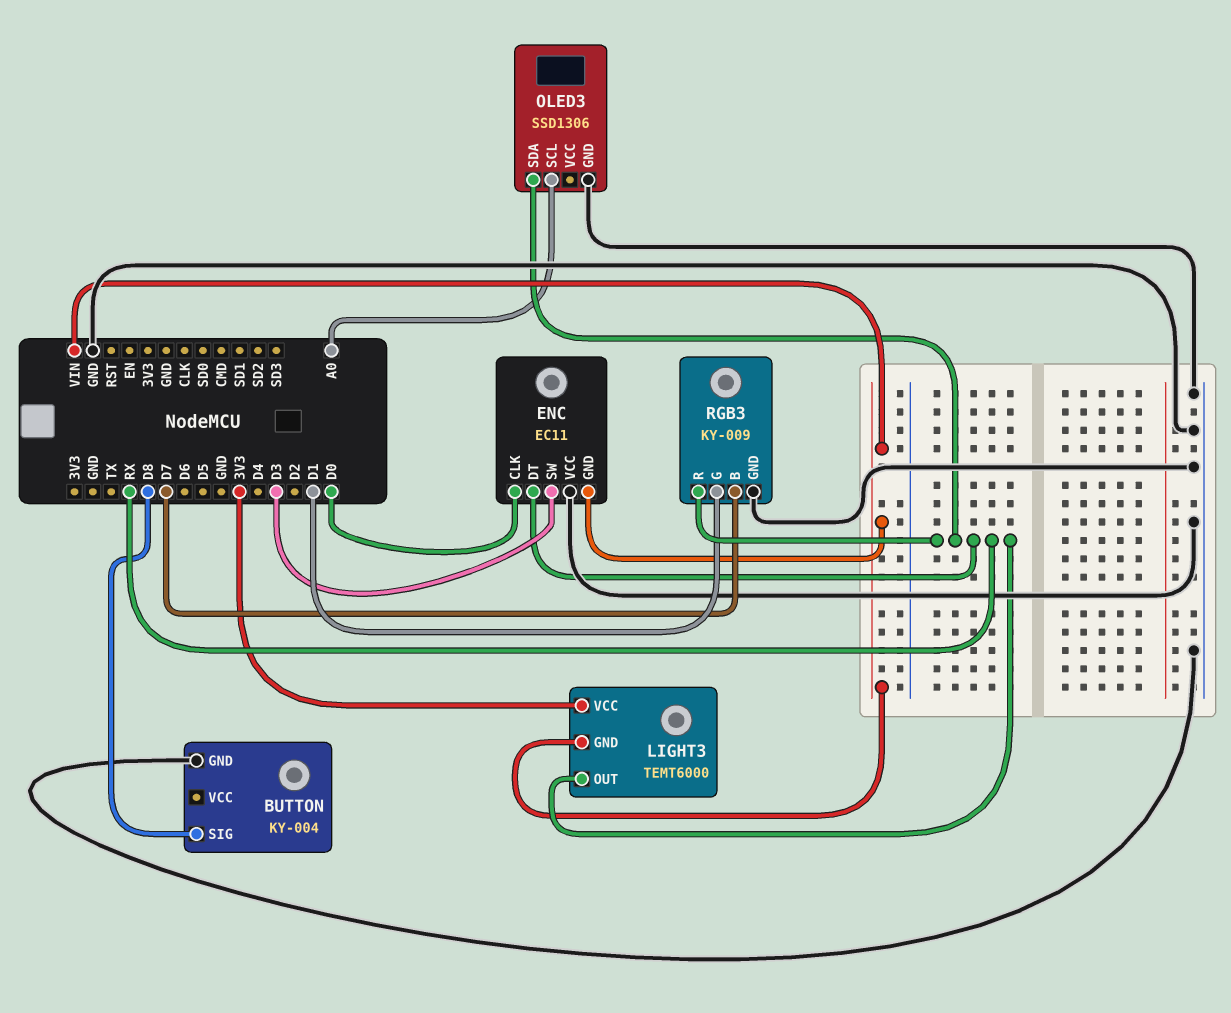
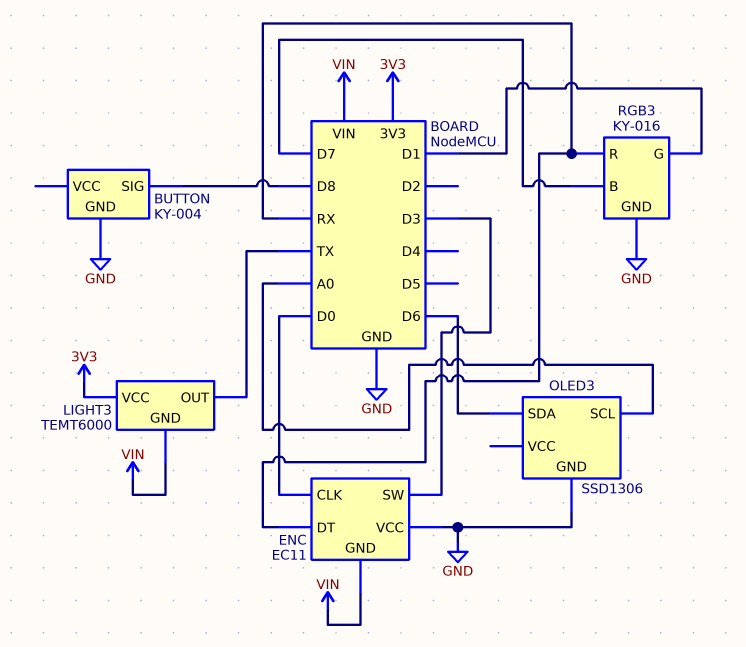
LIGHT3 pin OUT: RX -> TX
OLED3 pin SDA: RX -> D6
RGB3: KY-009 -> KY-016

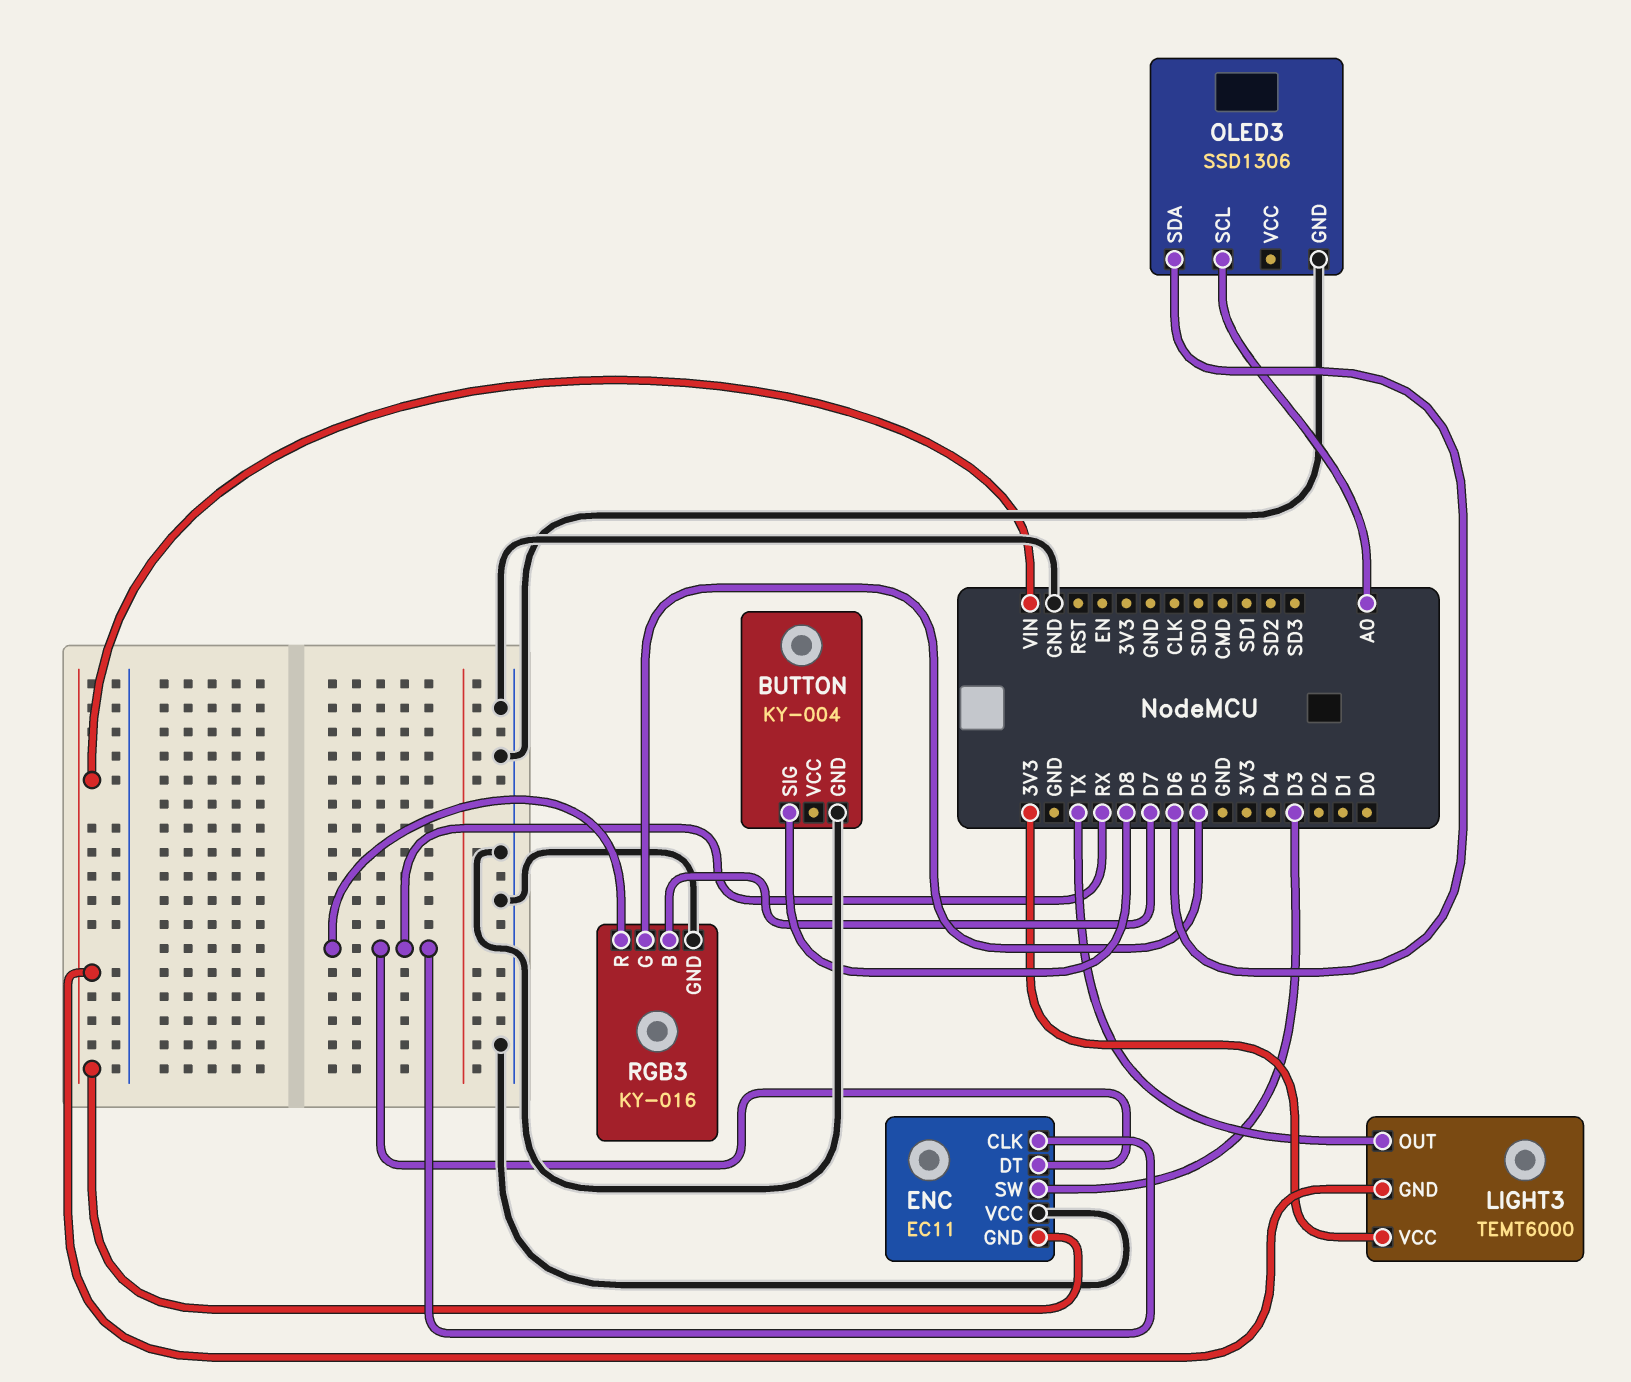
ENC pin CLK: D0 -> RX
RGB3 pin G: D1 -> D5

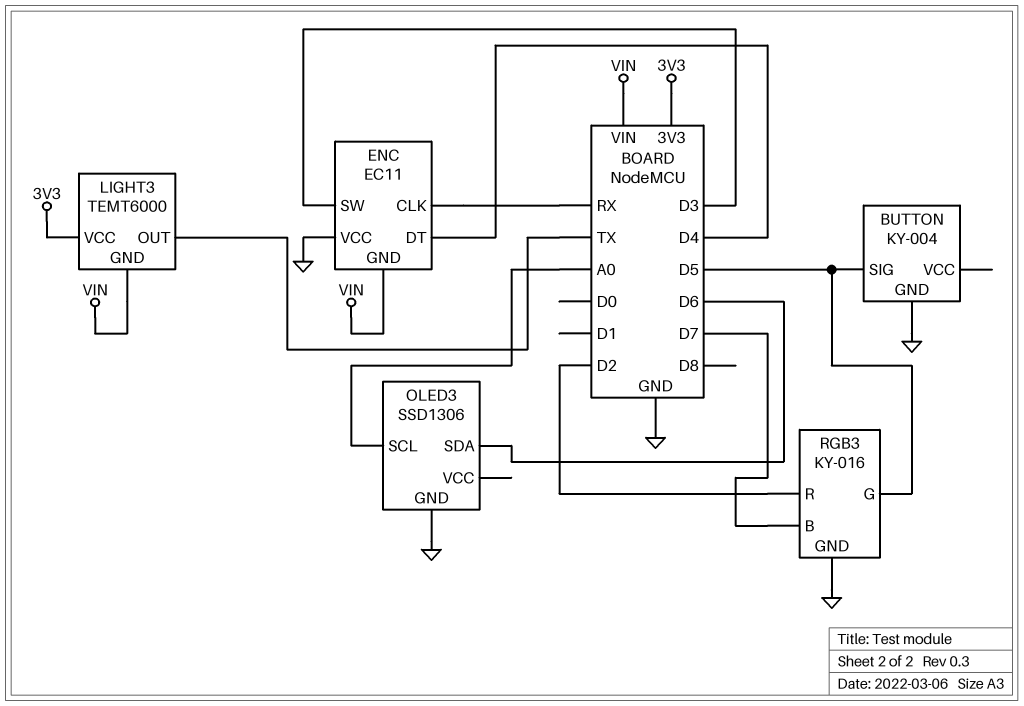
BUTTON pin SIG: D8 -> D5
ENC pin DT: RX -> D4
RGB3 pin R: RX -> D2

